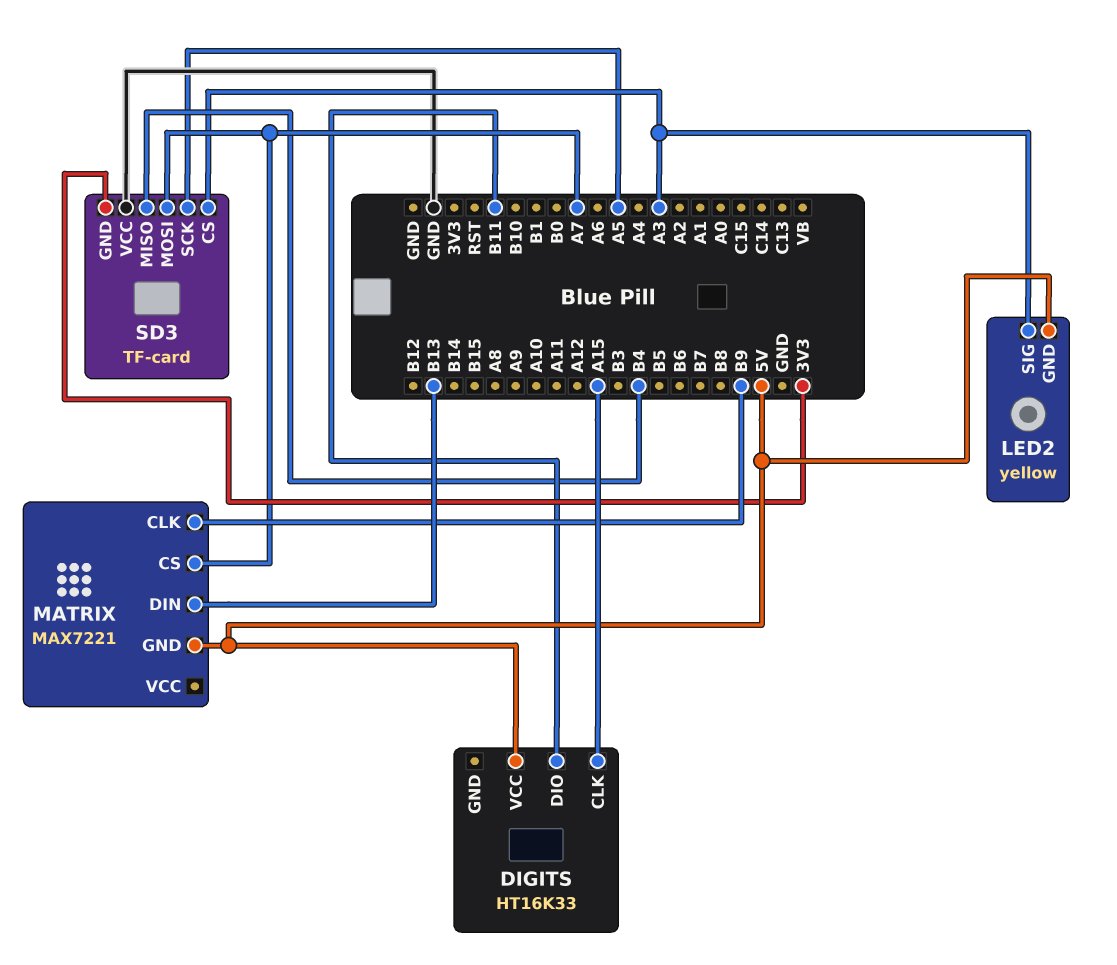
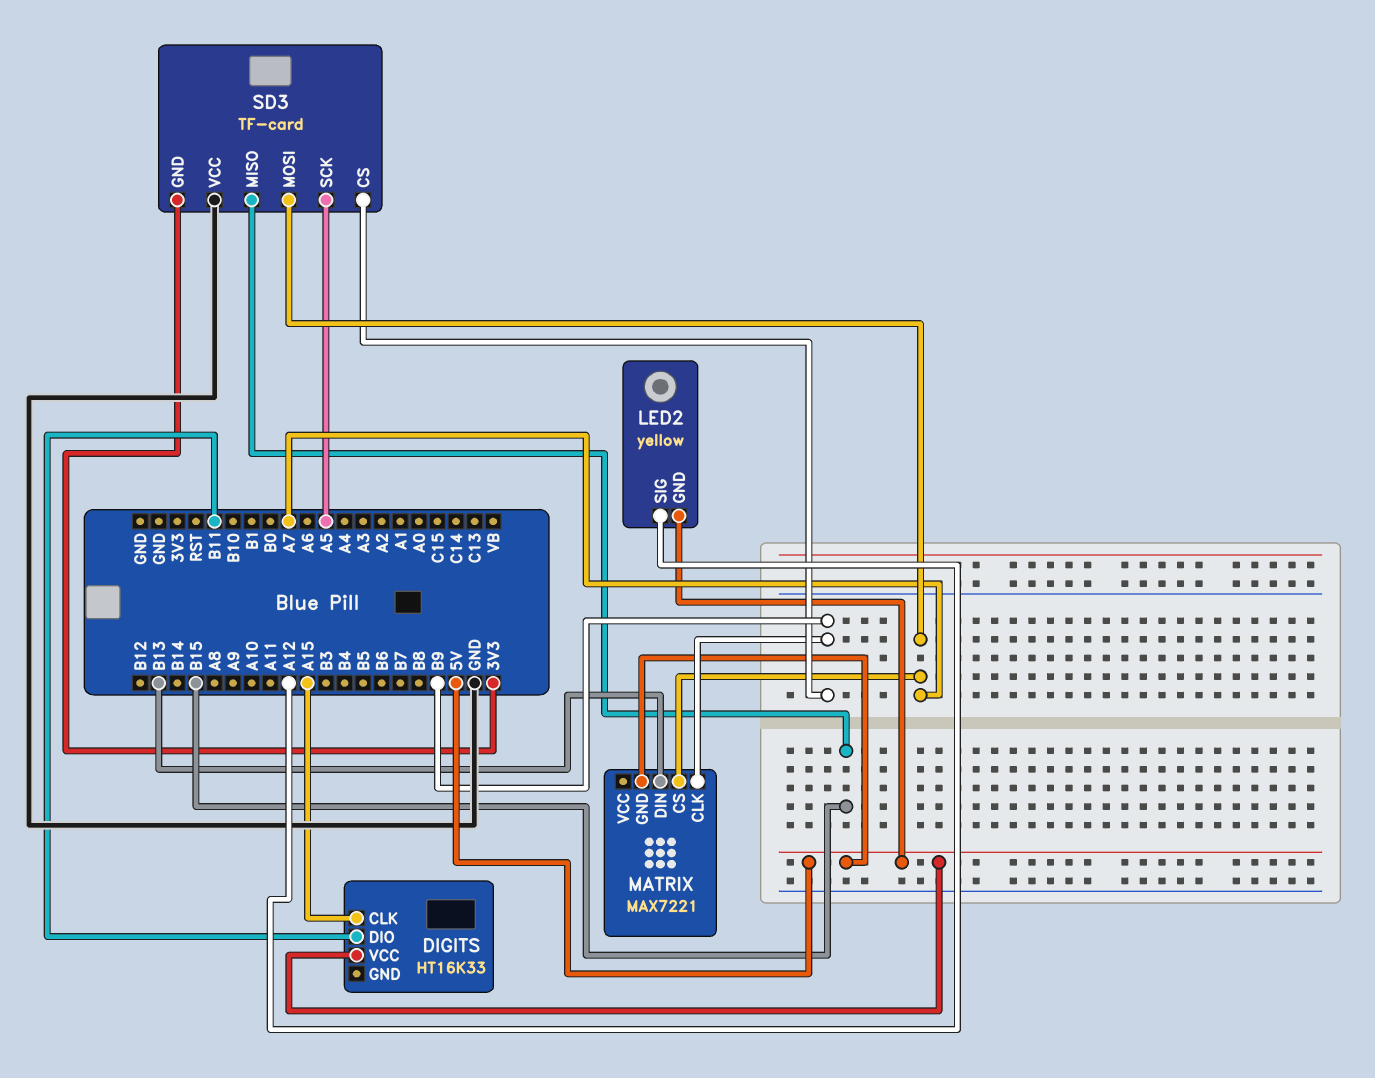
LED2 pin SIG: A3 -> A12
SD3 pin CS: A3 -> B9
SD3 pin MISO: B4 -> B15

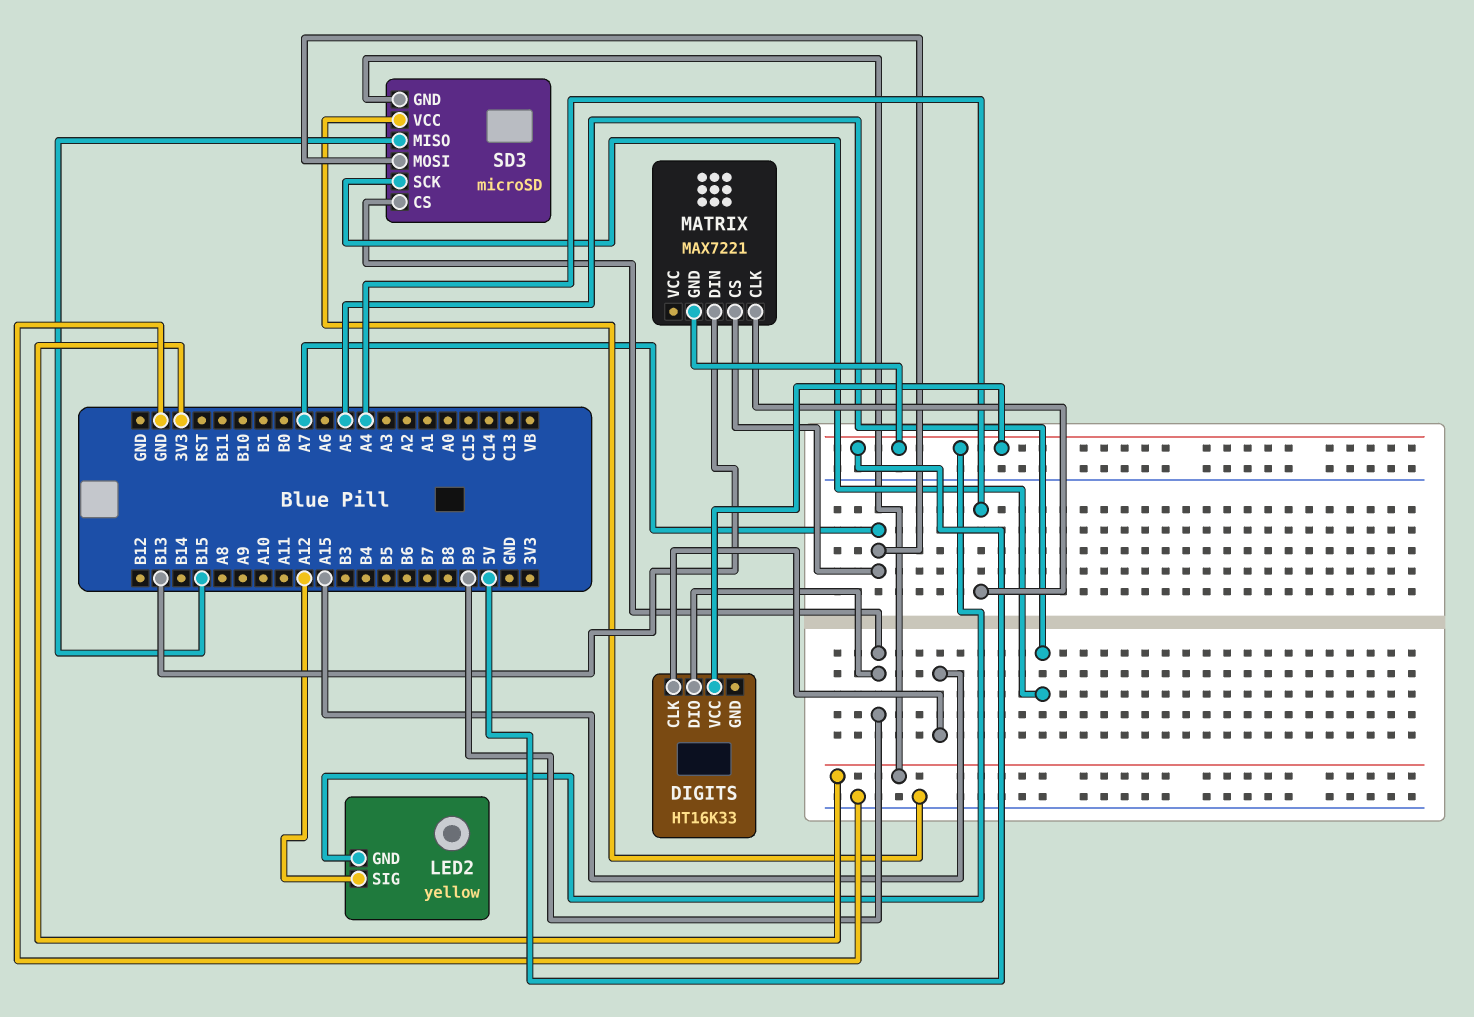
DIGITS pin DIO: B11 -> B9
MATRIX pin CLK: B9 -> A4
SD3: TF-card -> microSD

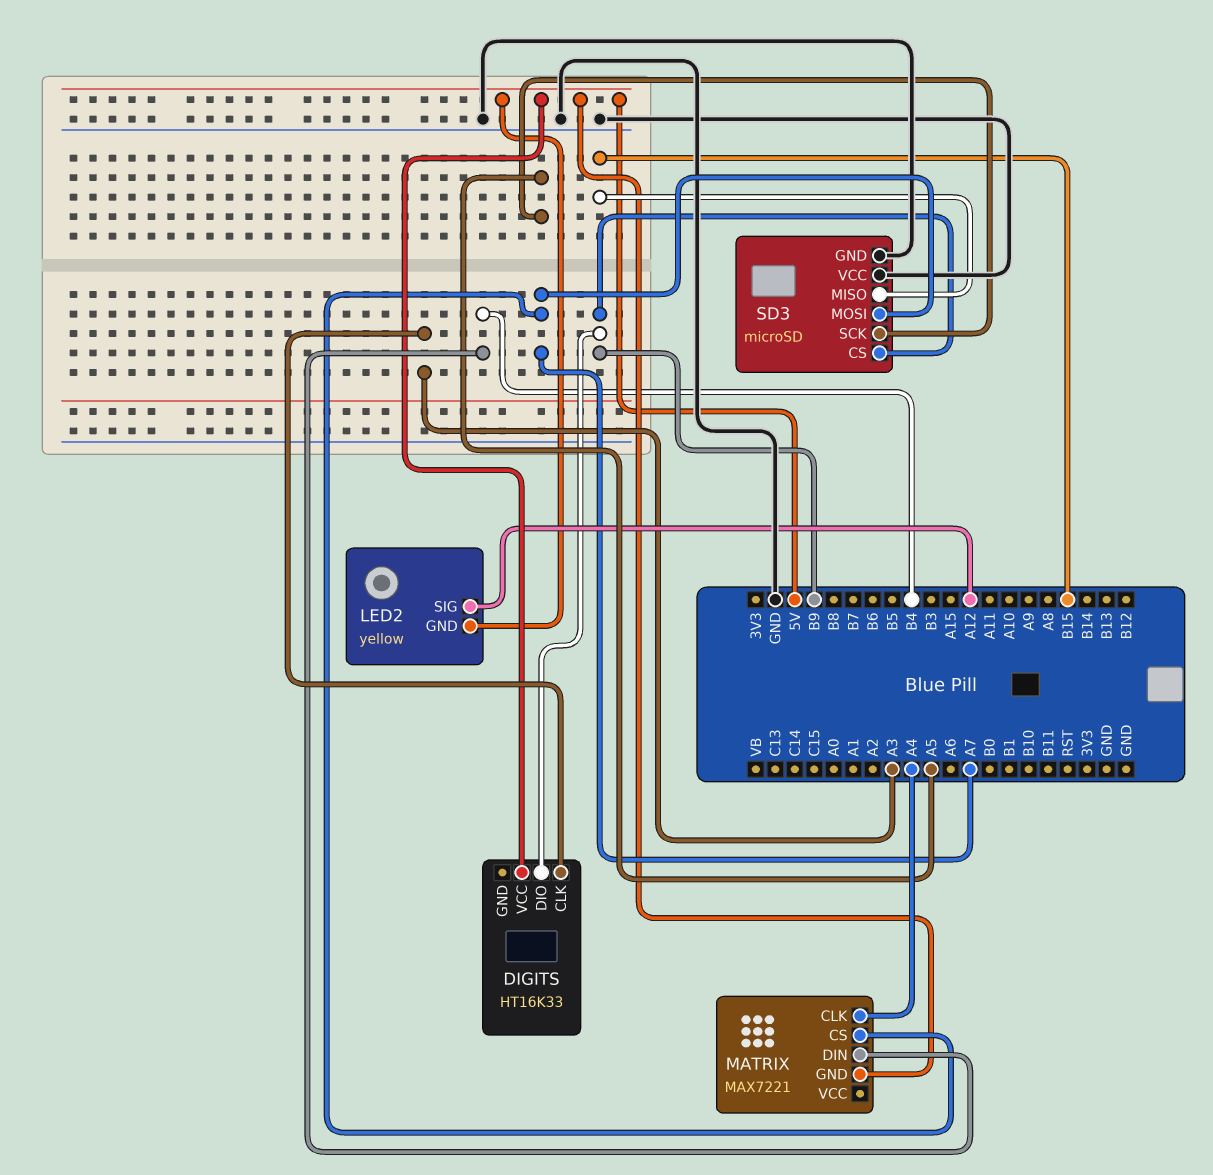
DIGITS pin CLK: A15 -> A3
MATRIX pin DIN: B13 -> B4
SD3 pin GND: 3V3 -> GND

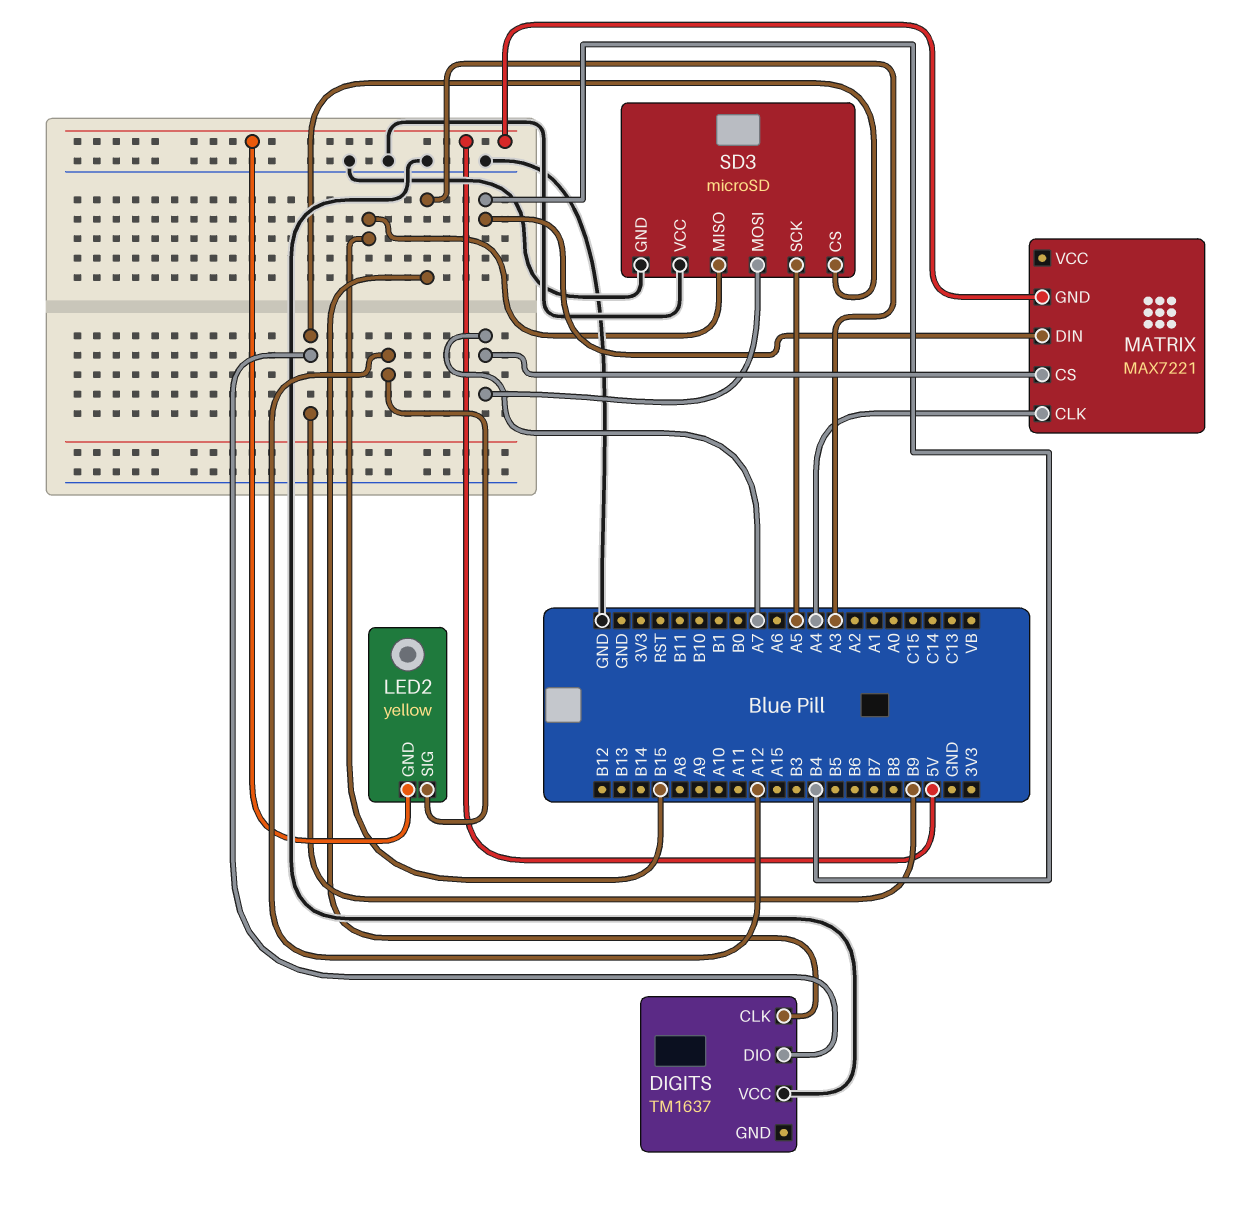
DIGITS: HT16K33 -> TM1637
DIGITS pin VCC: 5V -> GND

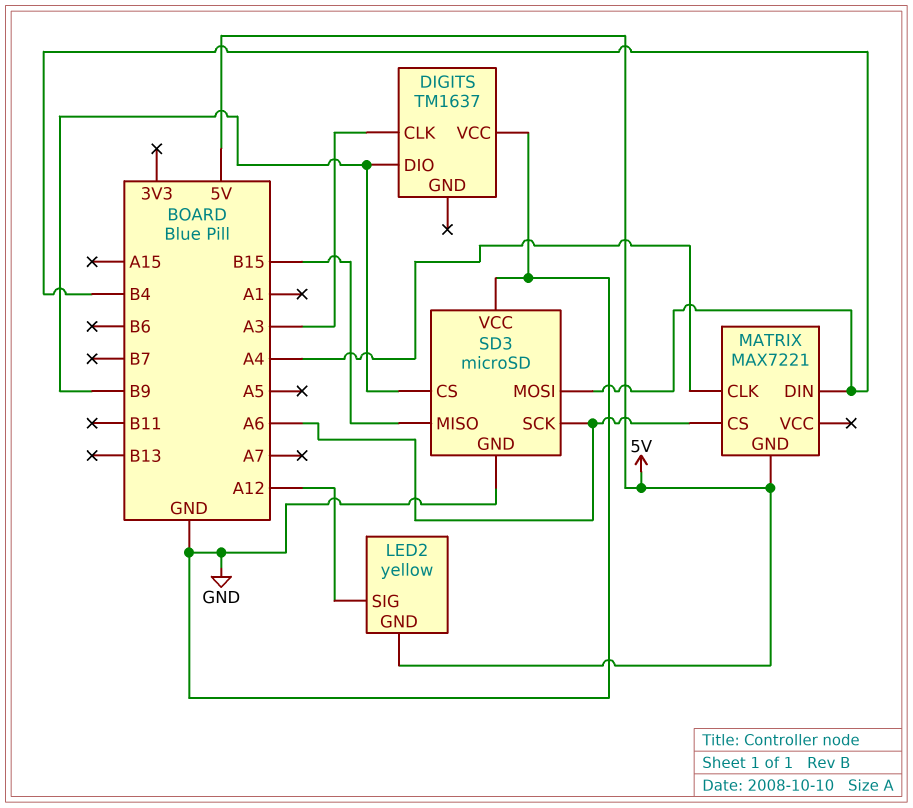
MATRIX pin CS: A7 -> A6
SD3 pin MOSI: A7 -> B4
SD3 pin SCK: A5 -> A6

